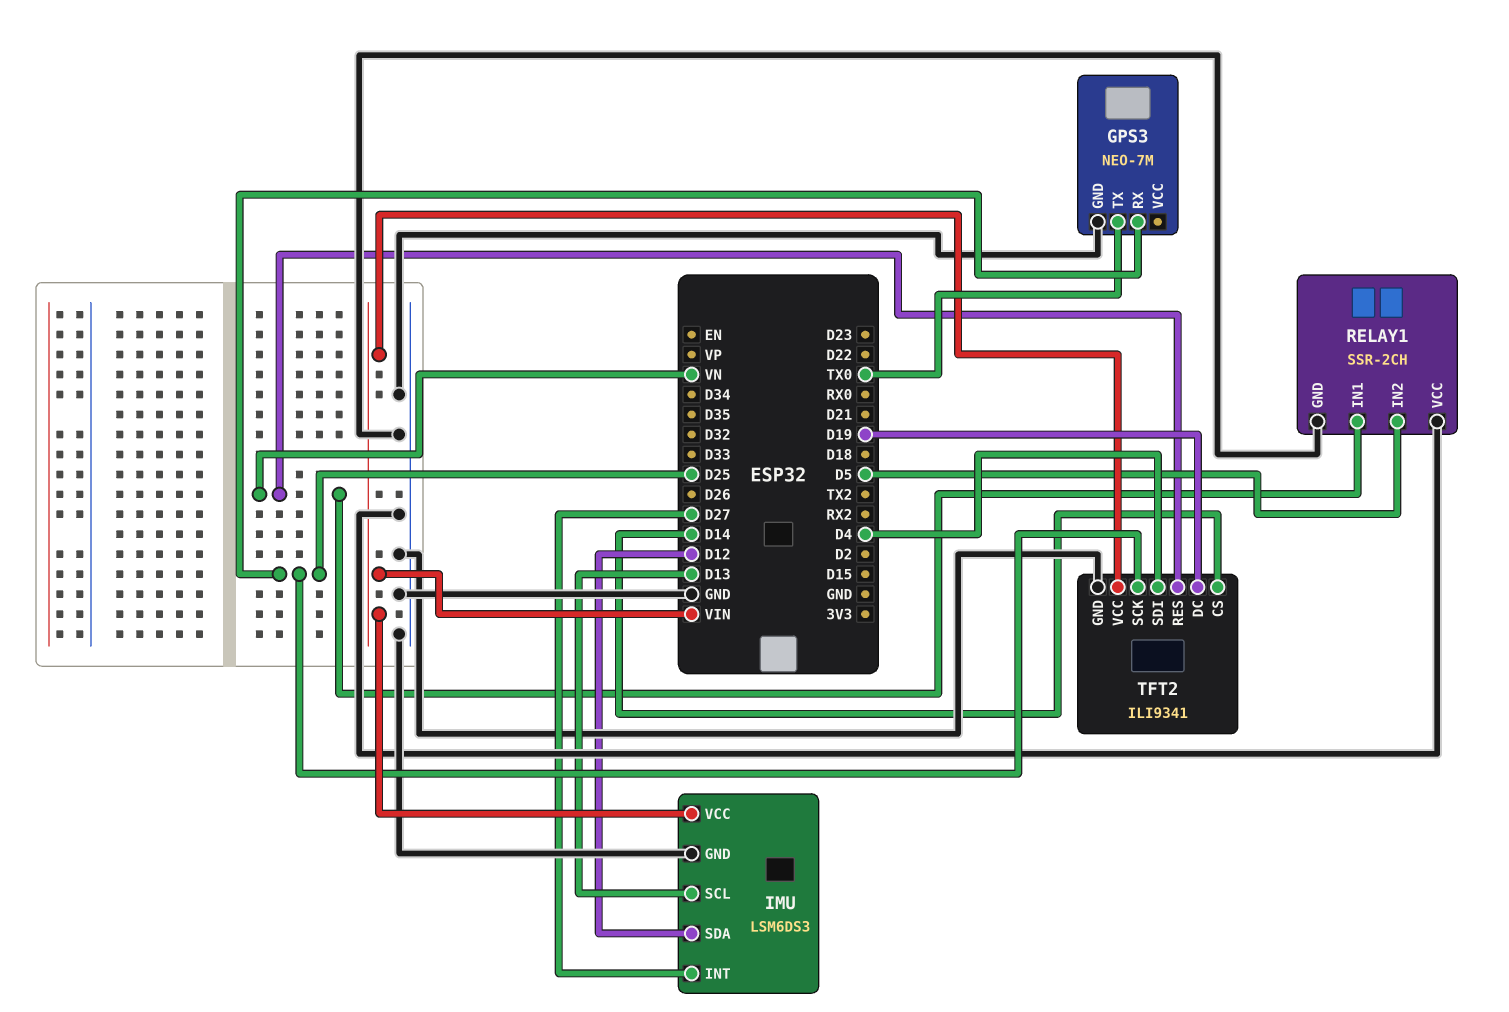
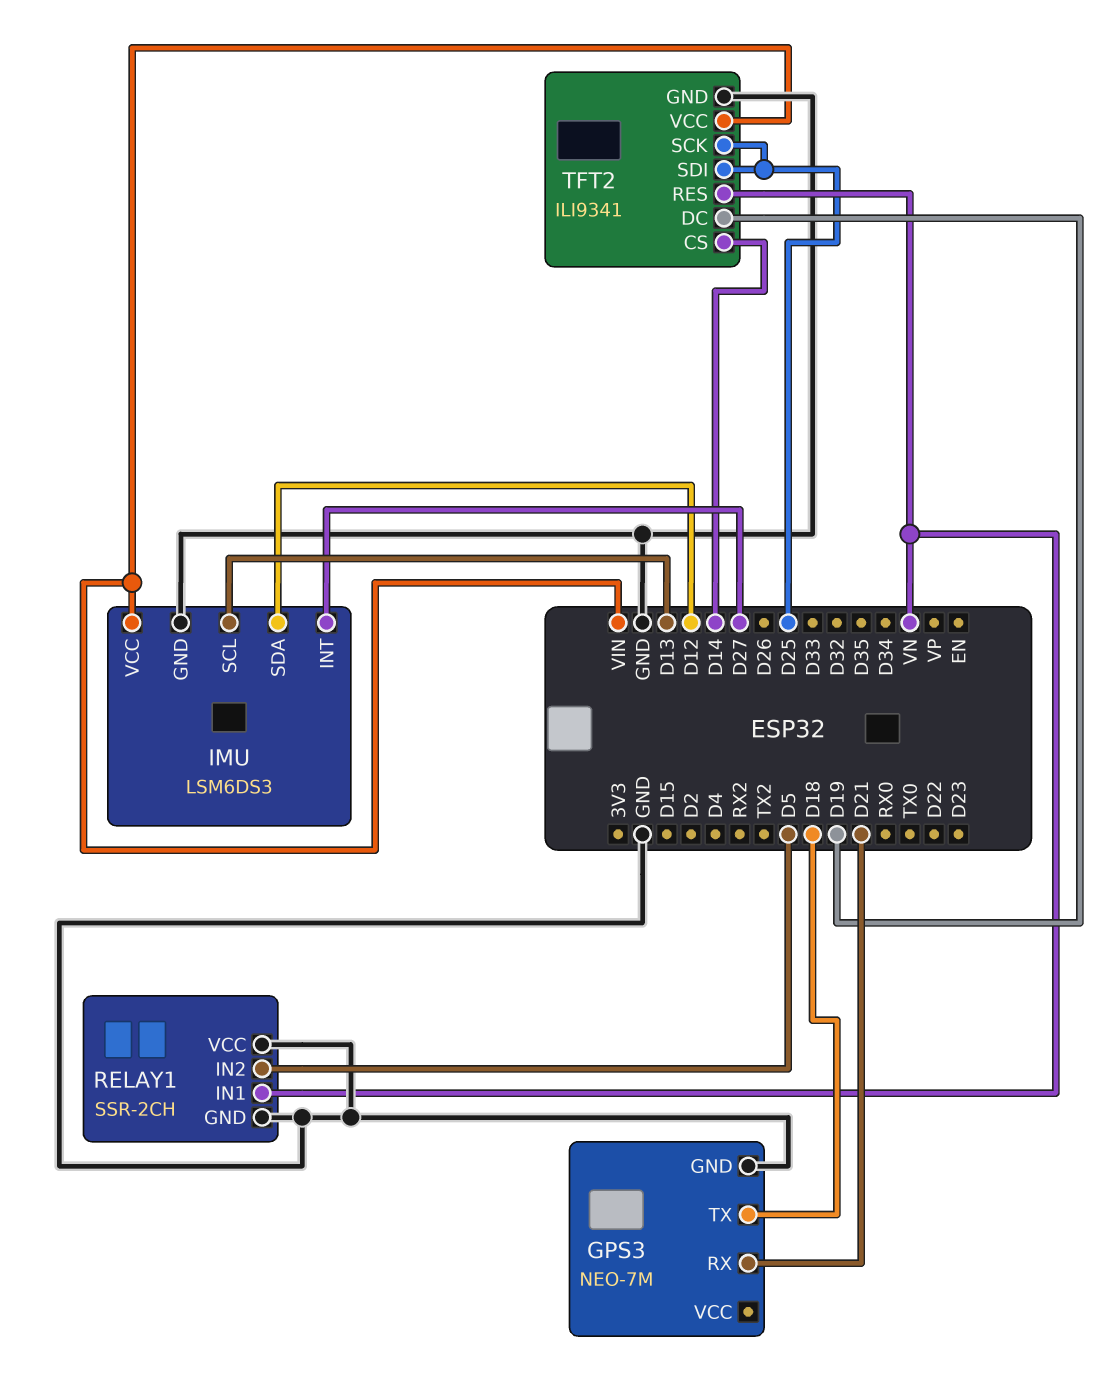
GPS3 pin RX: D25 -> D21
GPS3 pin TX: TX0 -> D18
TFT2 pin SDI: D4 -> D25

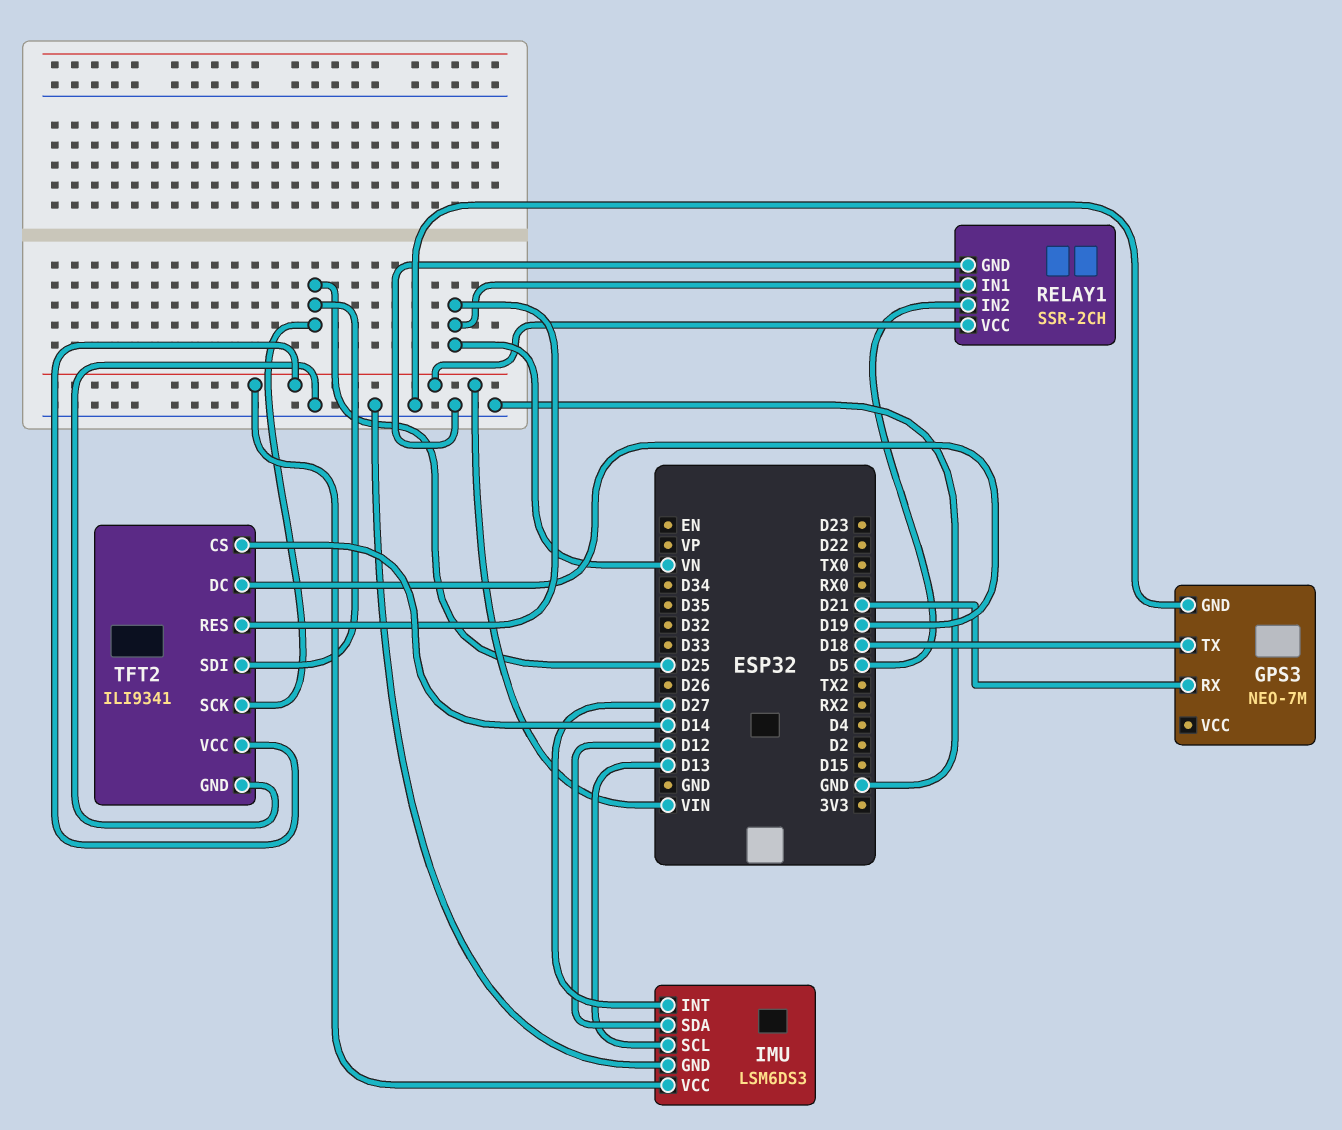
RELAY1 pin VCC: GND -> VIN

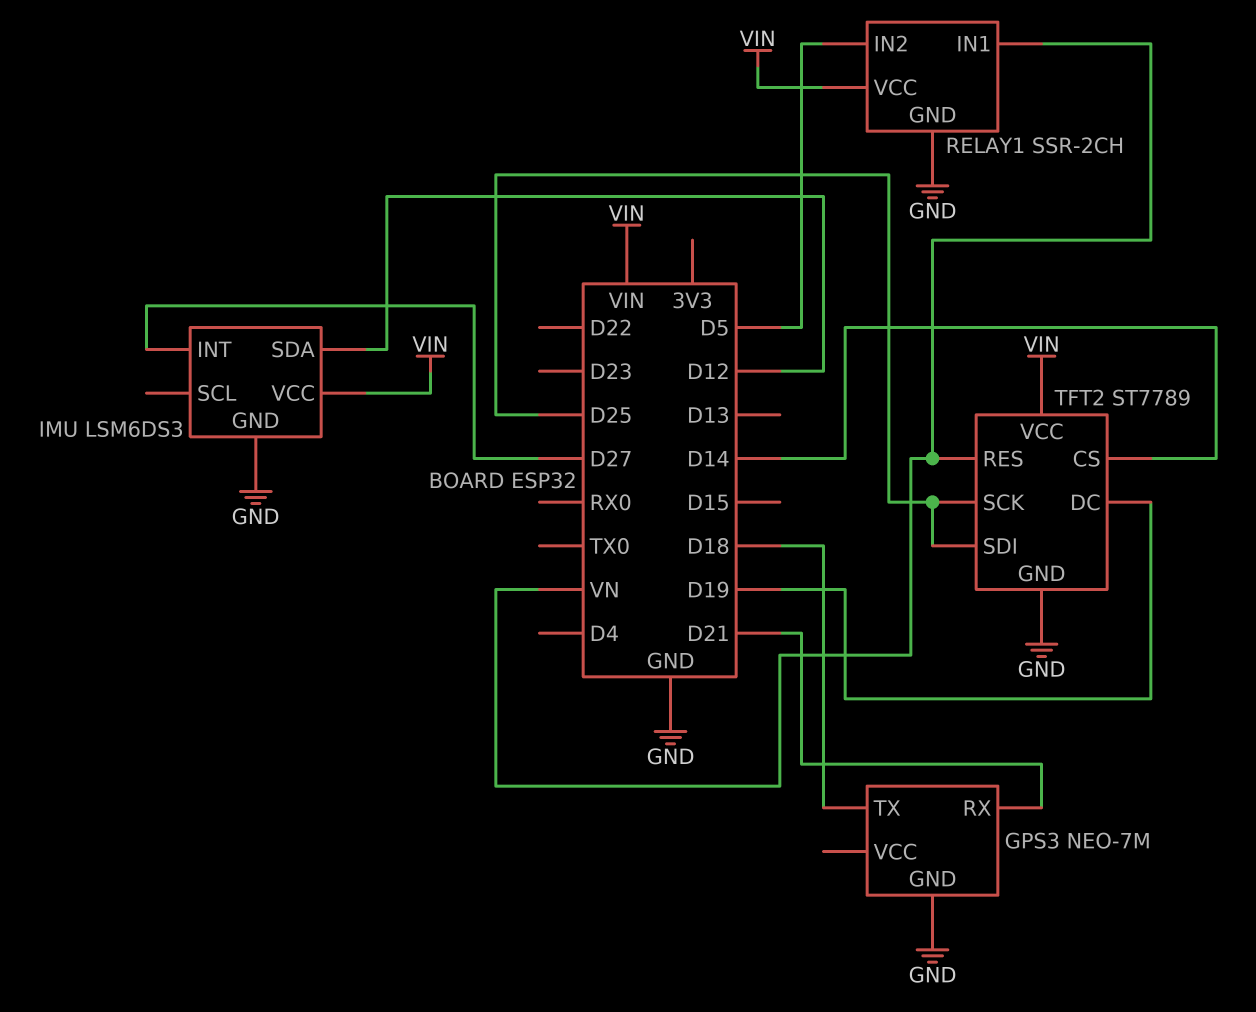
IMU pin SCL: D13 -> none
TFT2: ILI9341 -> ST7789

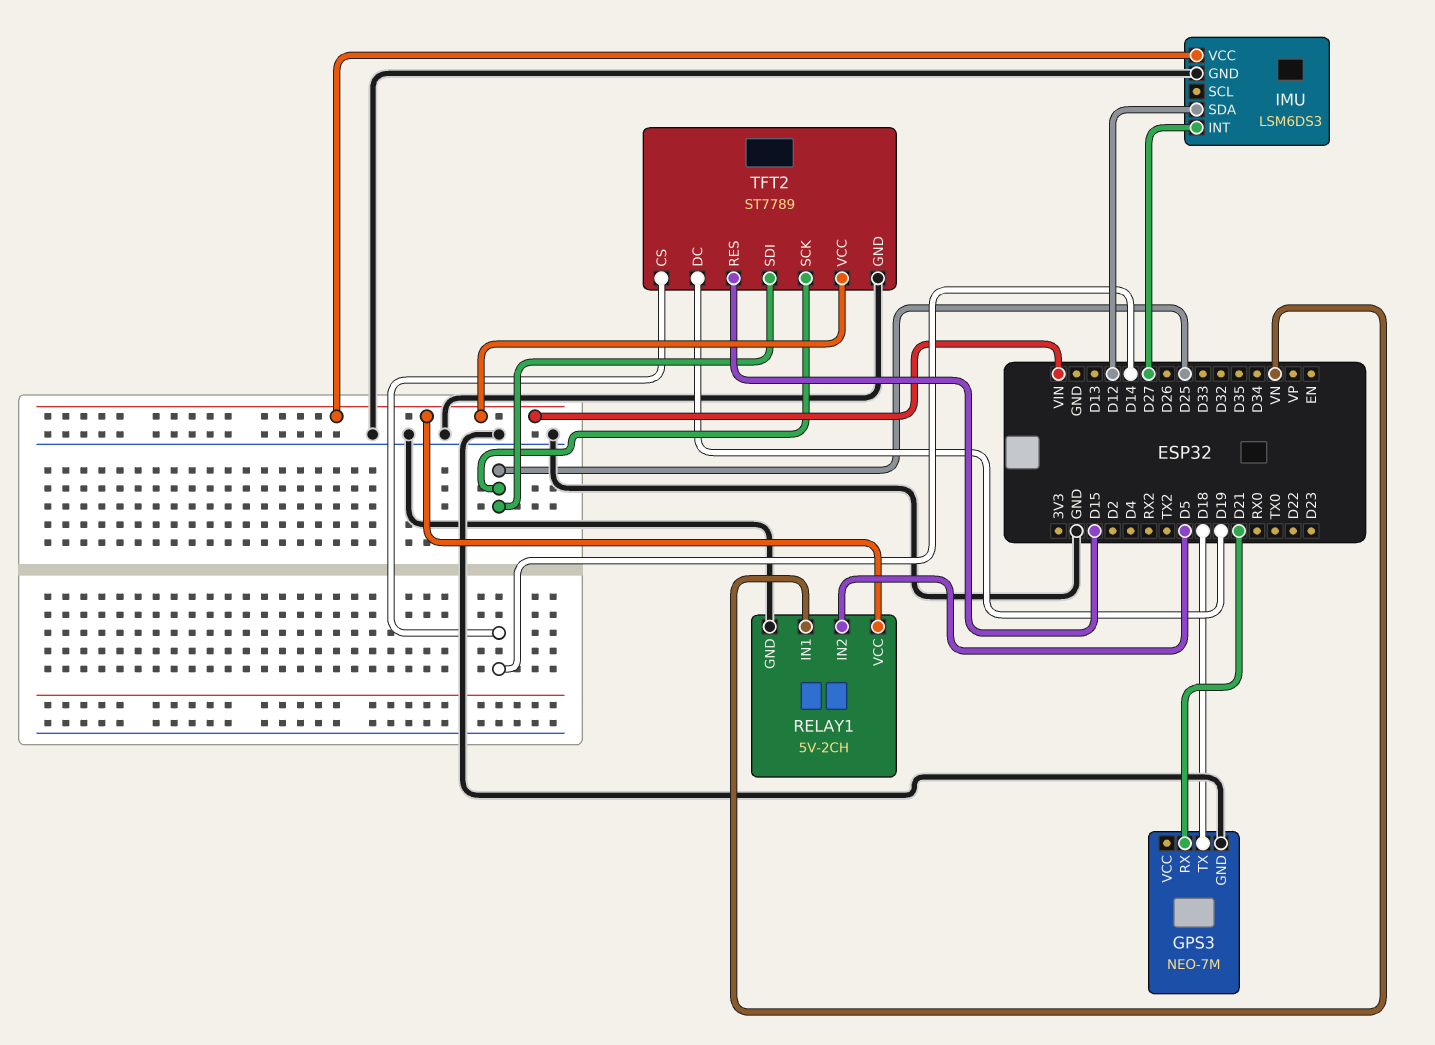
RELAY1: SSR-2CH -> 5V-2CH
TFT2 pin RES: VN -> D15

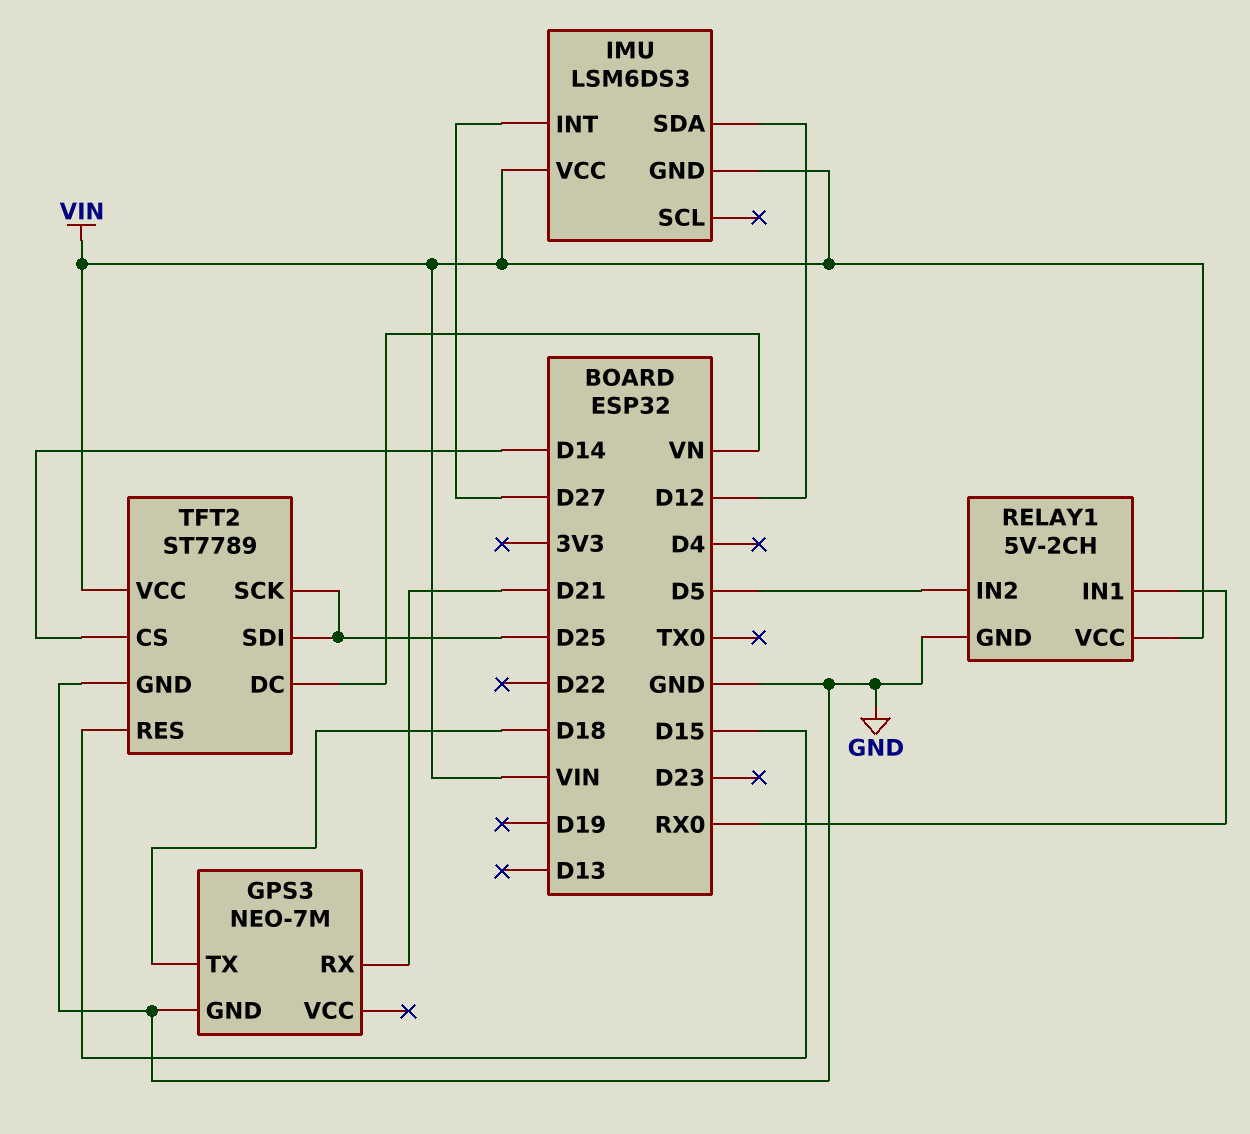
IMU pin GND: GND -> VIN
RELAY1 pin IN1: VN -> RX0
TFT2 pin DC: D19 -> VN

